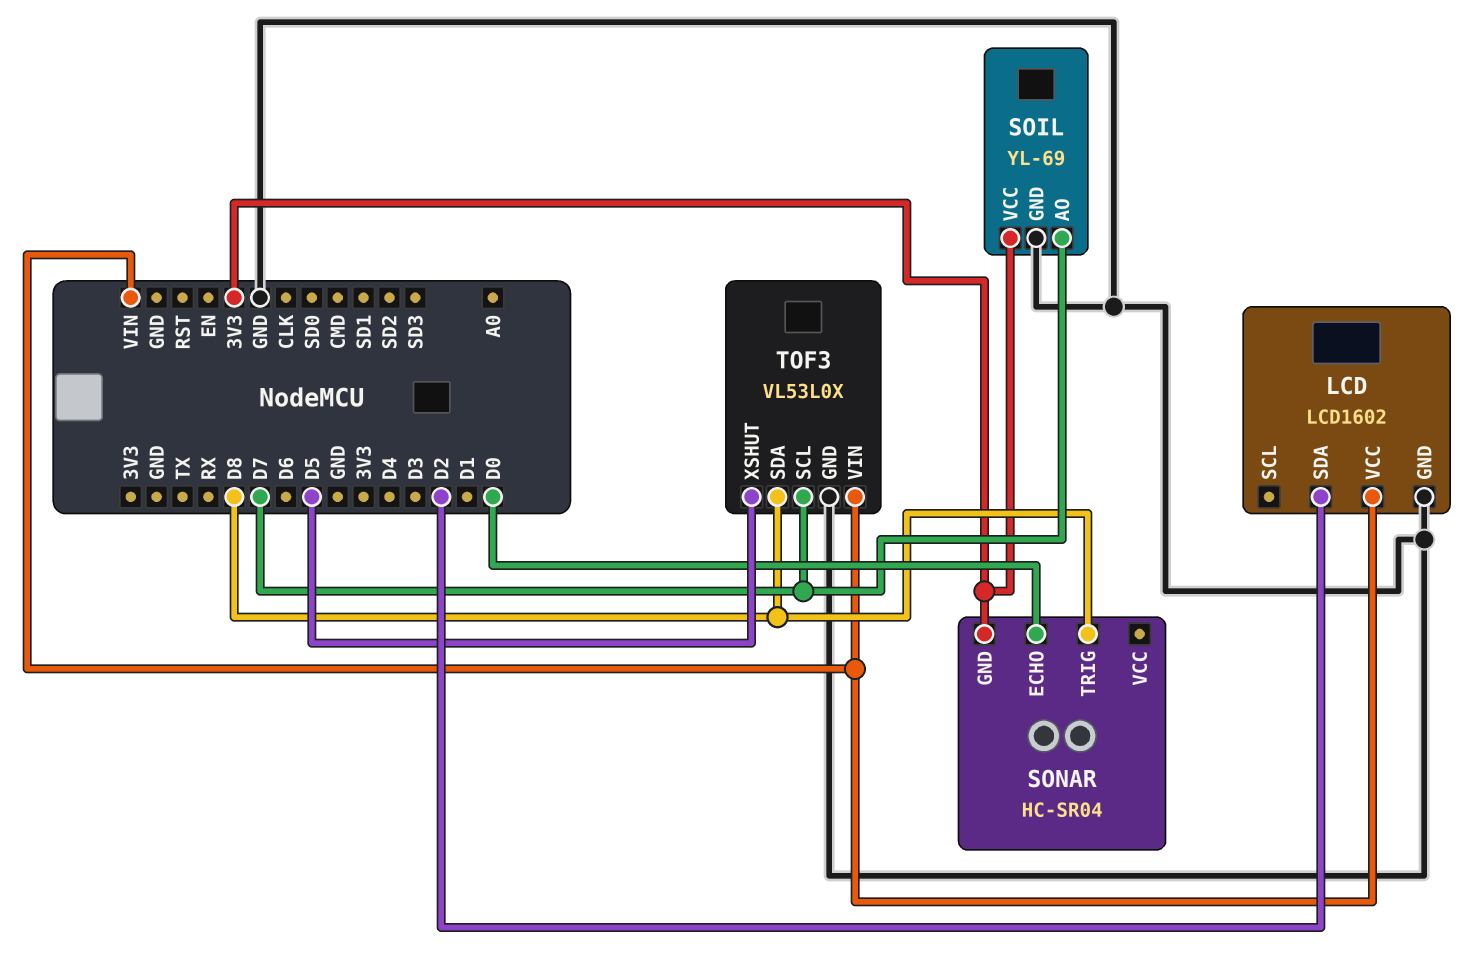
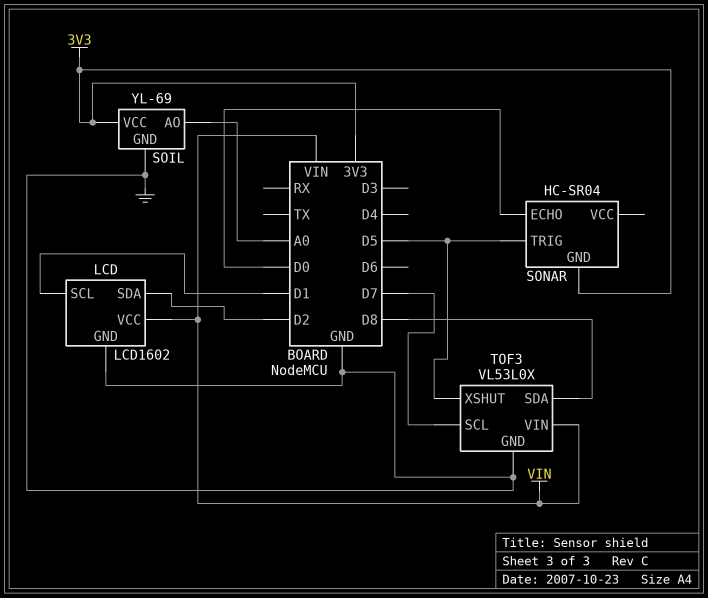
LCD pin SCL: none -> D1
SOIL pin AO: D7 -> A0
SONAR pin TRIG: D8 -> D5

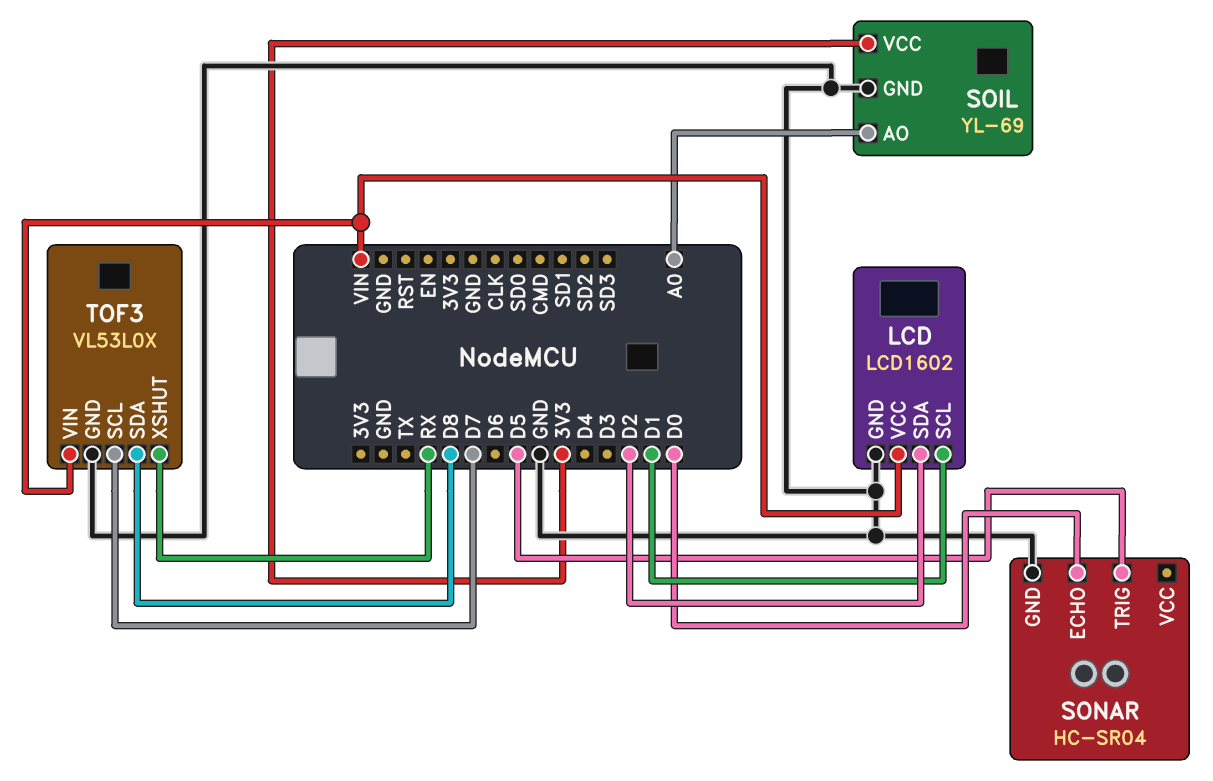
SONAR pin GND: 3V3 -> GND
TOF3 pin XSHUT: D5 -> RX

